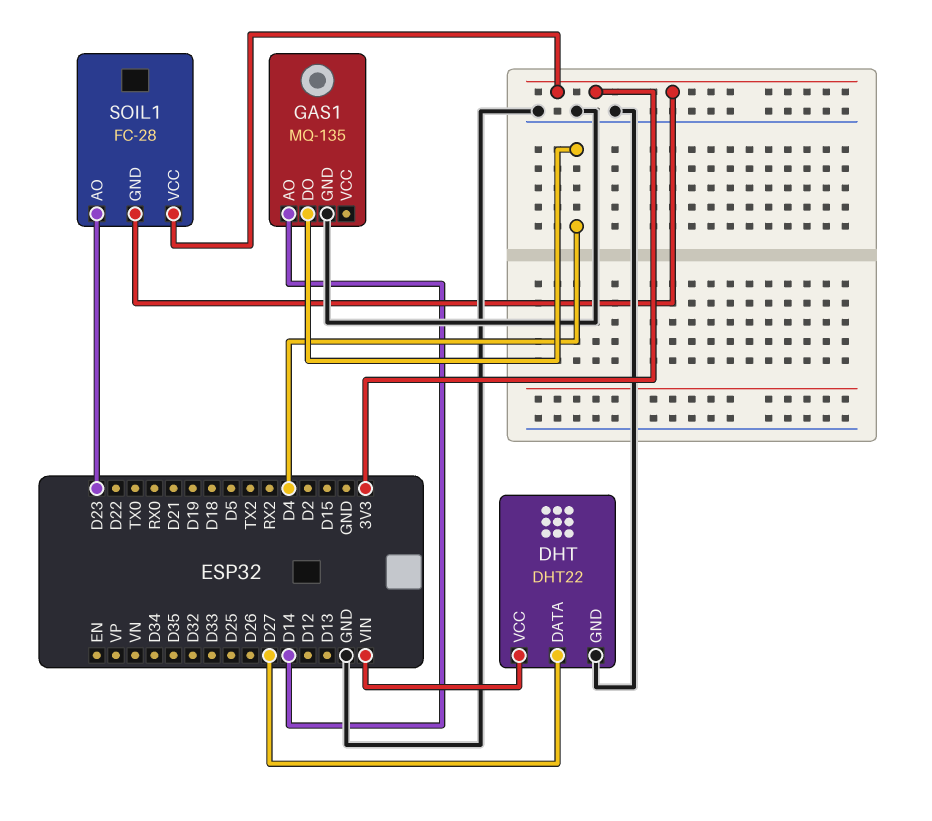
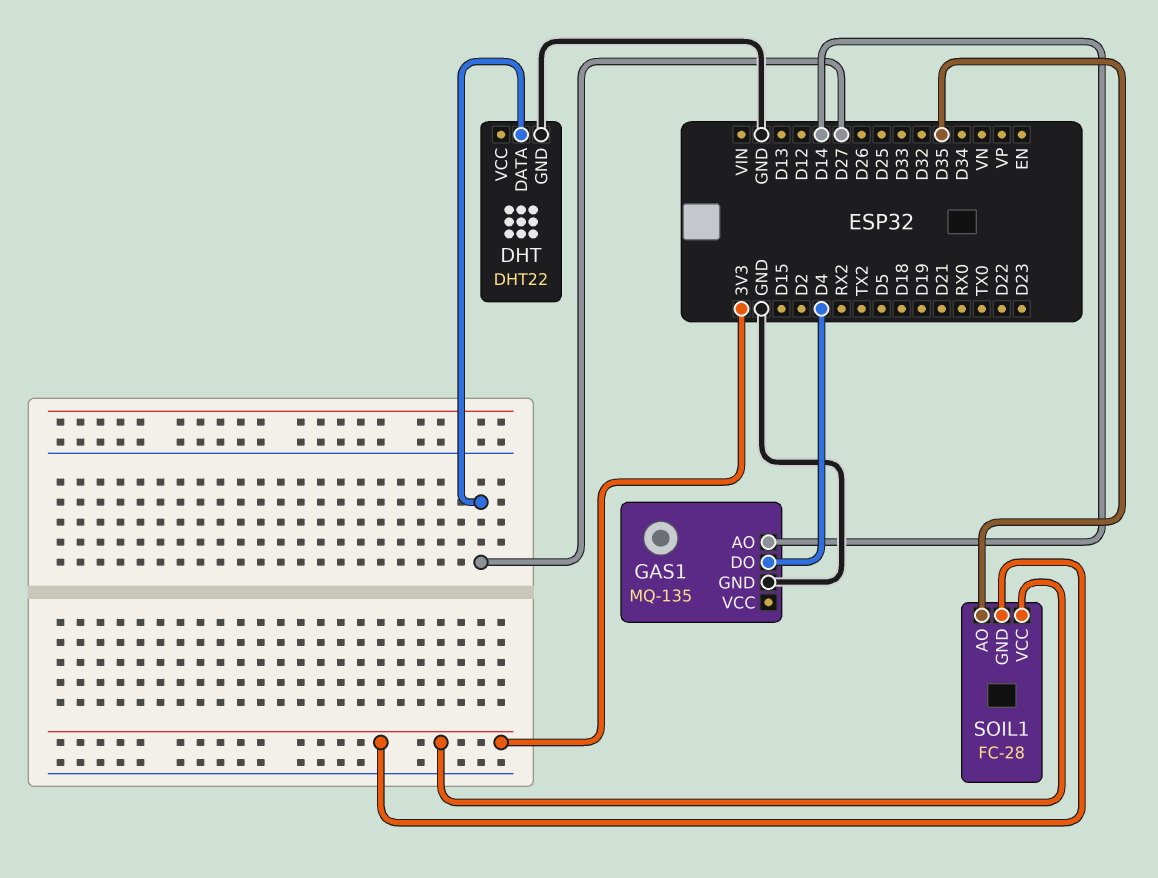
DHT pin VCC: VIN -> none
SOIL1 pin AO: D23 -> D35

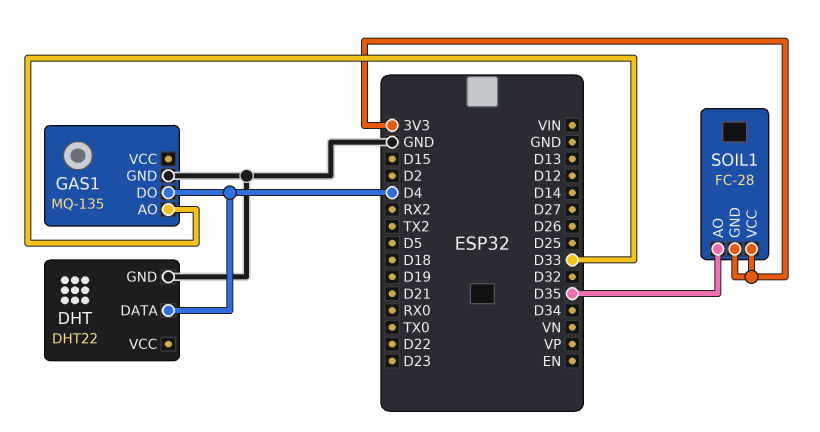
DHT pin DATA: D27 -> D4
GAS1 pin AO: D14 -> D33

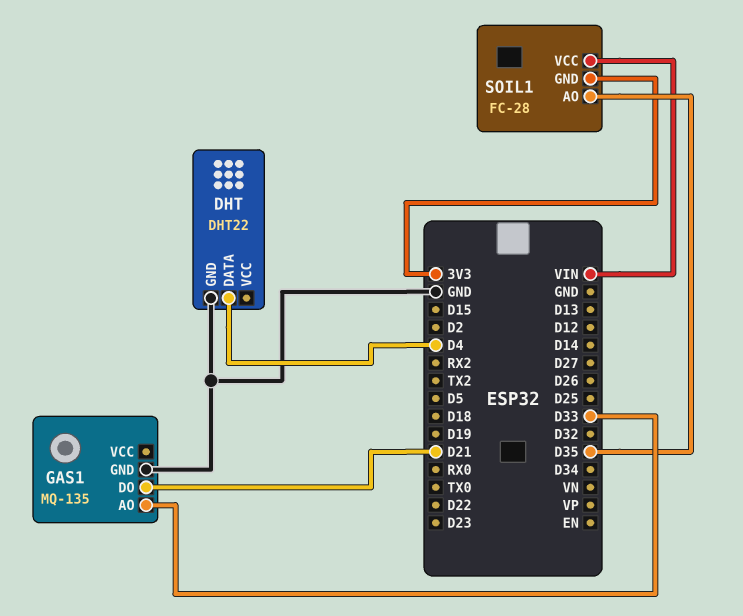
GAS1 pin DO: D4 -> D21
SOIL1 pin VCC: 3V3 -> VIN

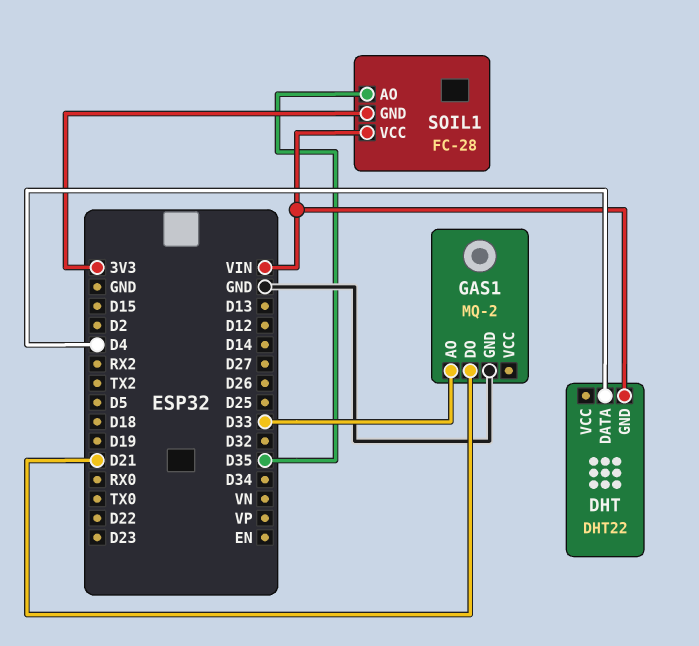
DHT pin GND: GND -> VIN
GAS1: MQ-135 -> MQ-2

